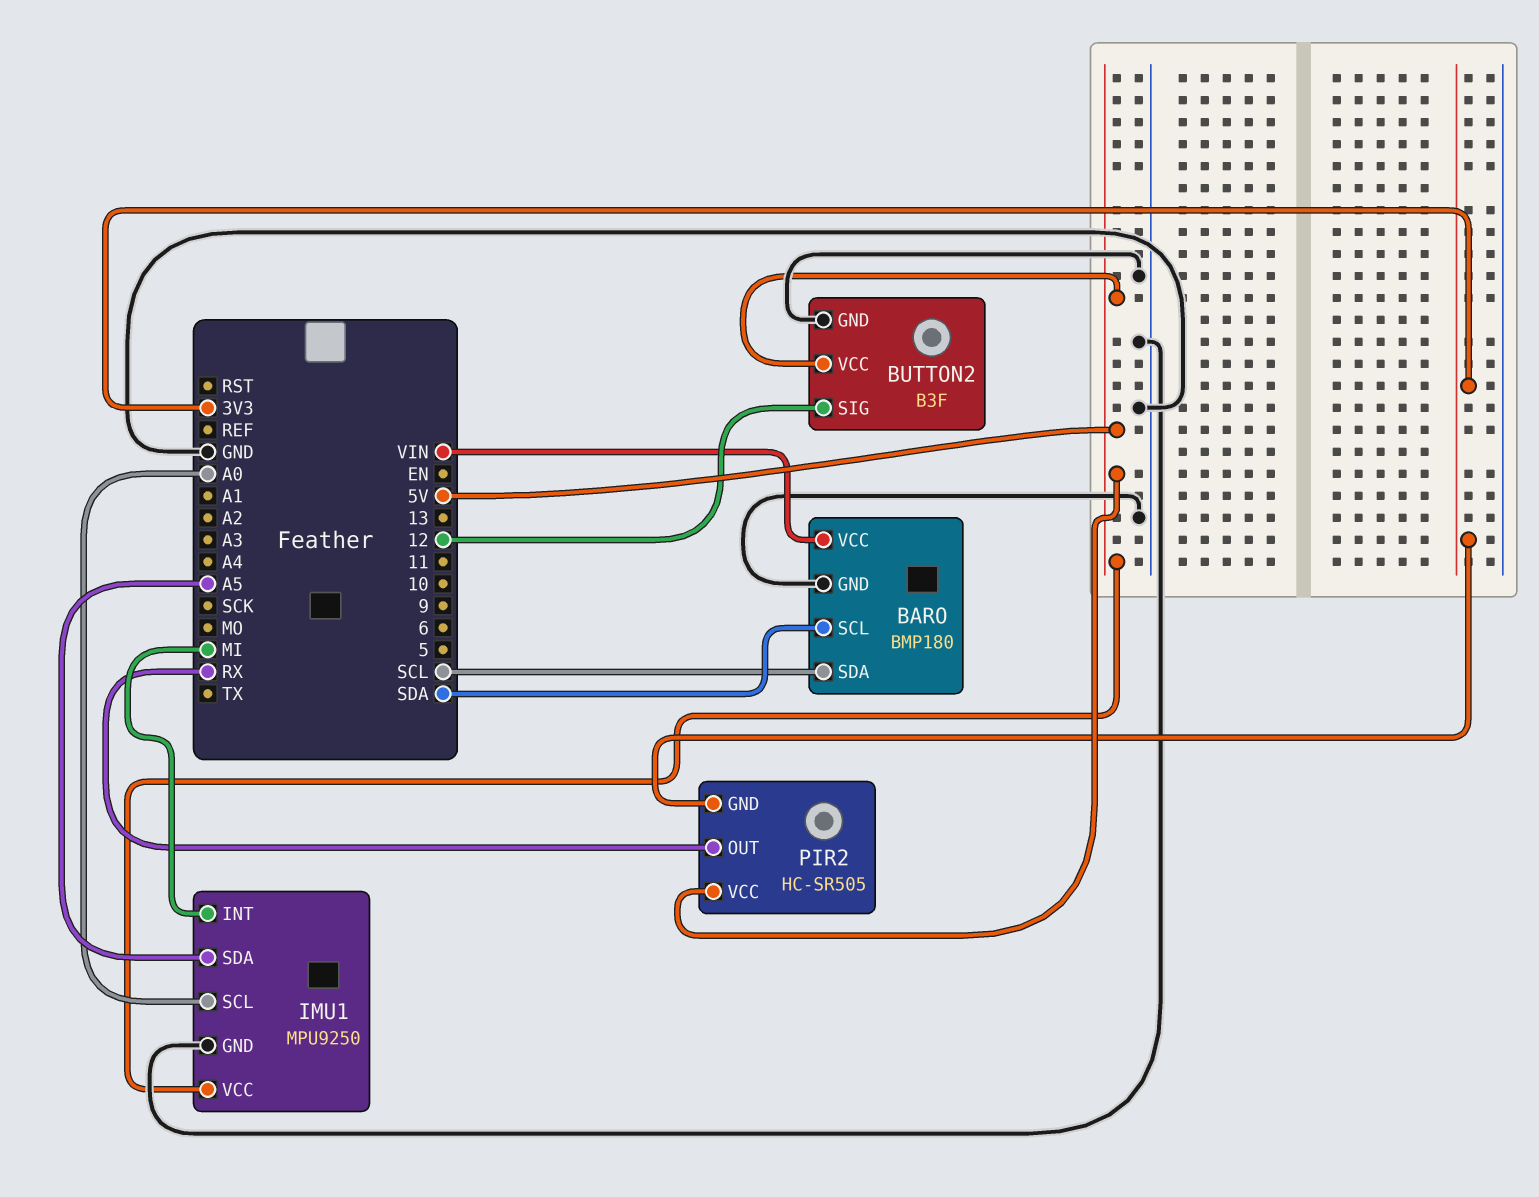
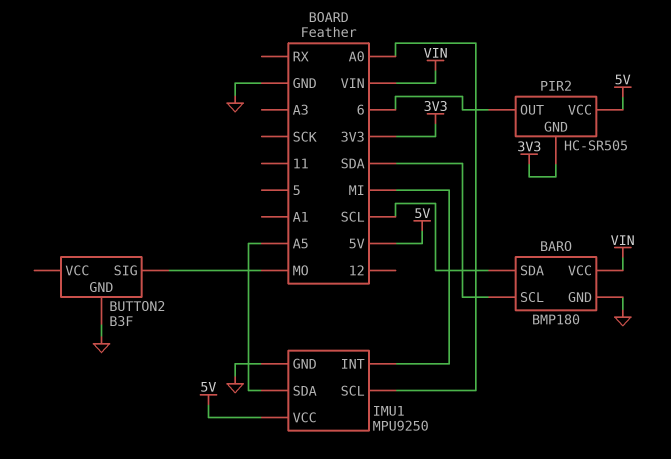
BUTTON2 pin SIG: 12 -> MO
BUTTON2 pin VCC: 5V -> none
PIR2 pin OUT: RX -> 6

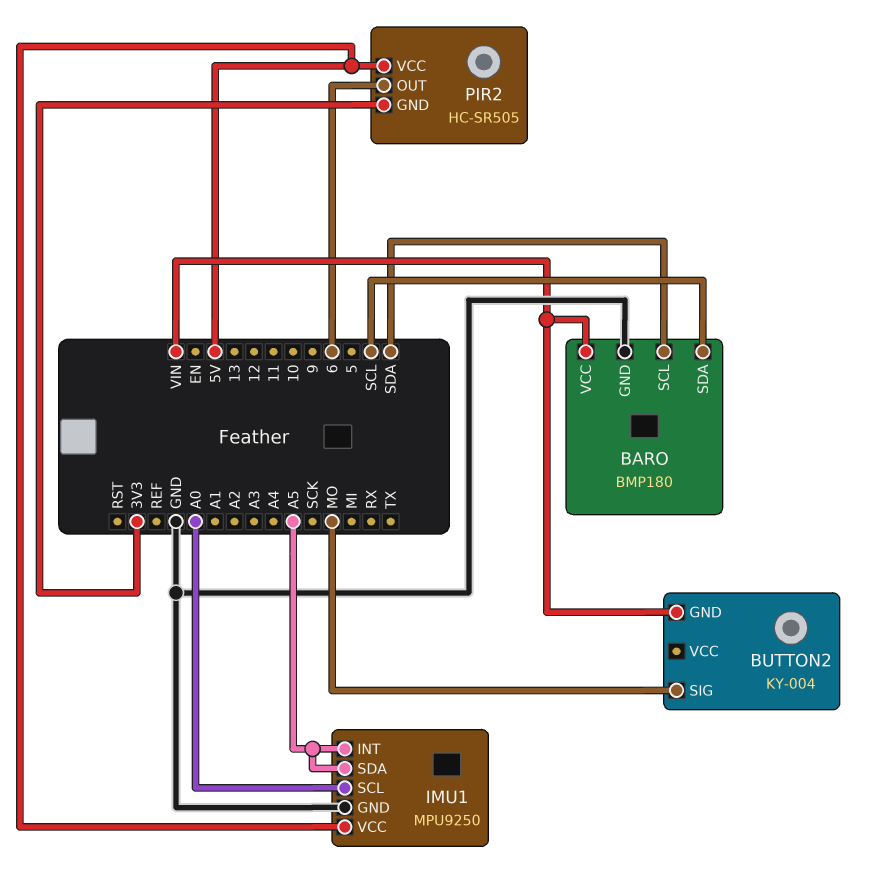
BUTTON2: B3F -> KY-004
BUTTON2 pin GND: GND -> VIN
IMU1 pin INT: MI -> A5

